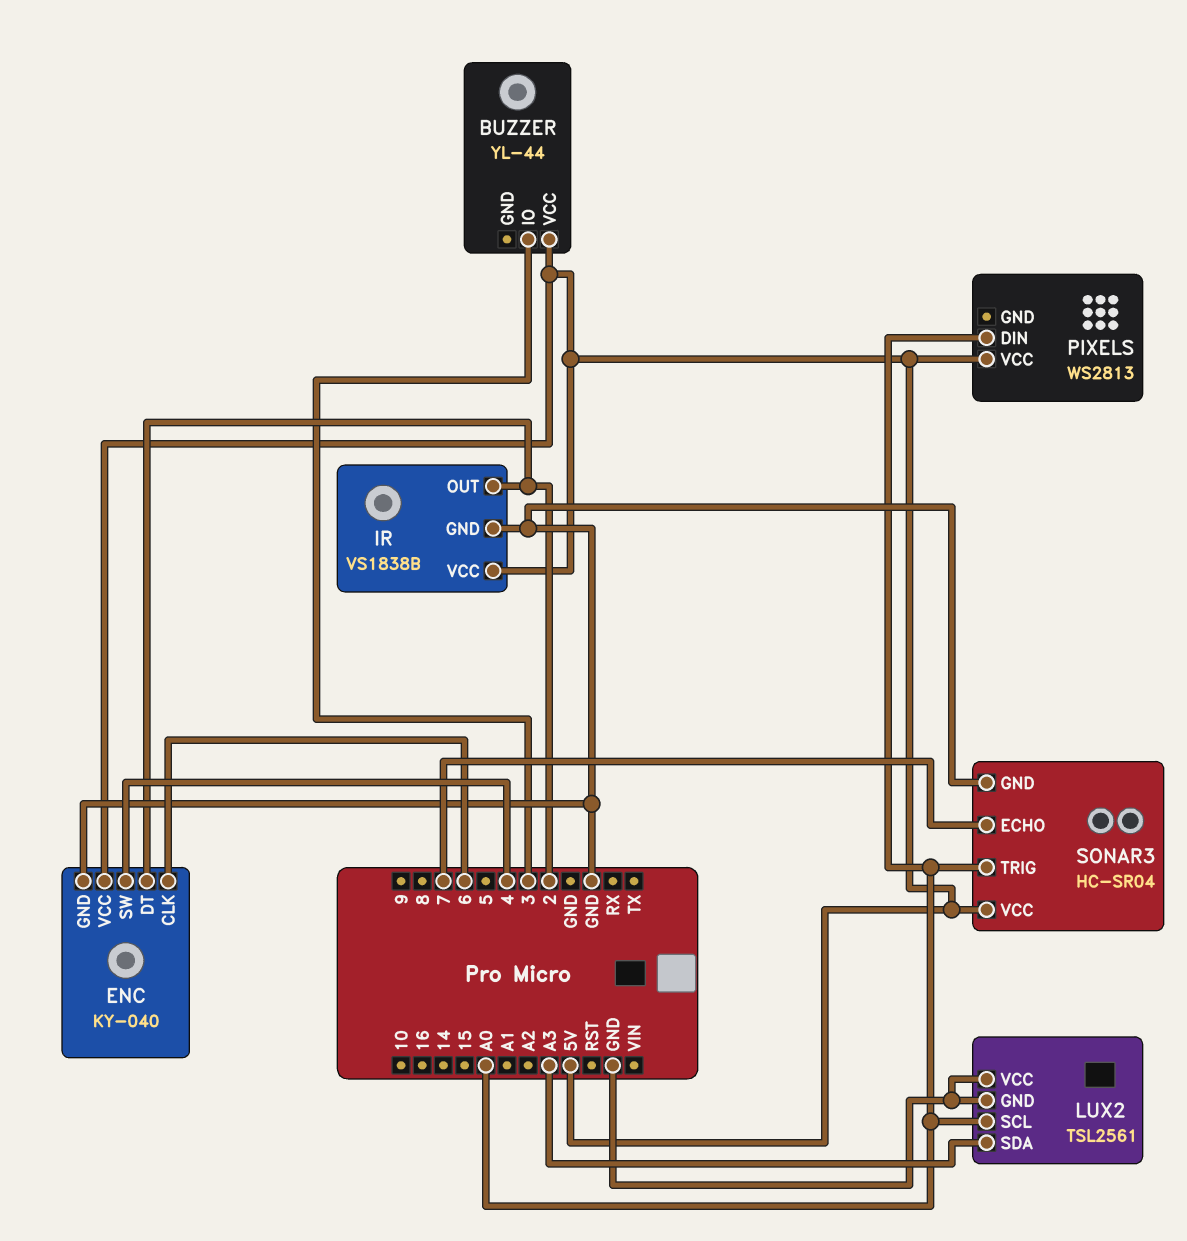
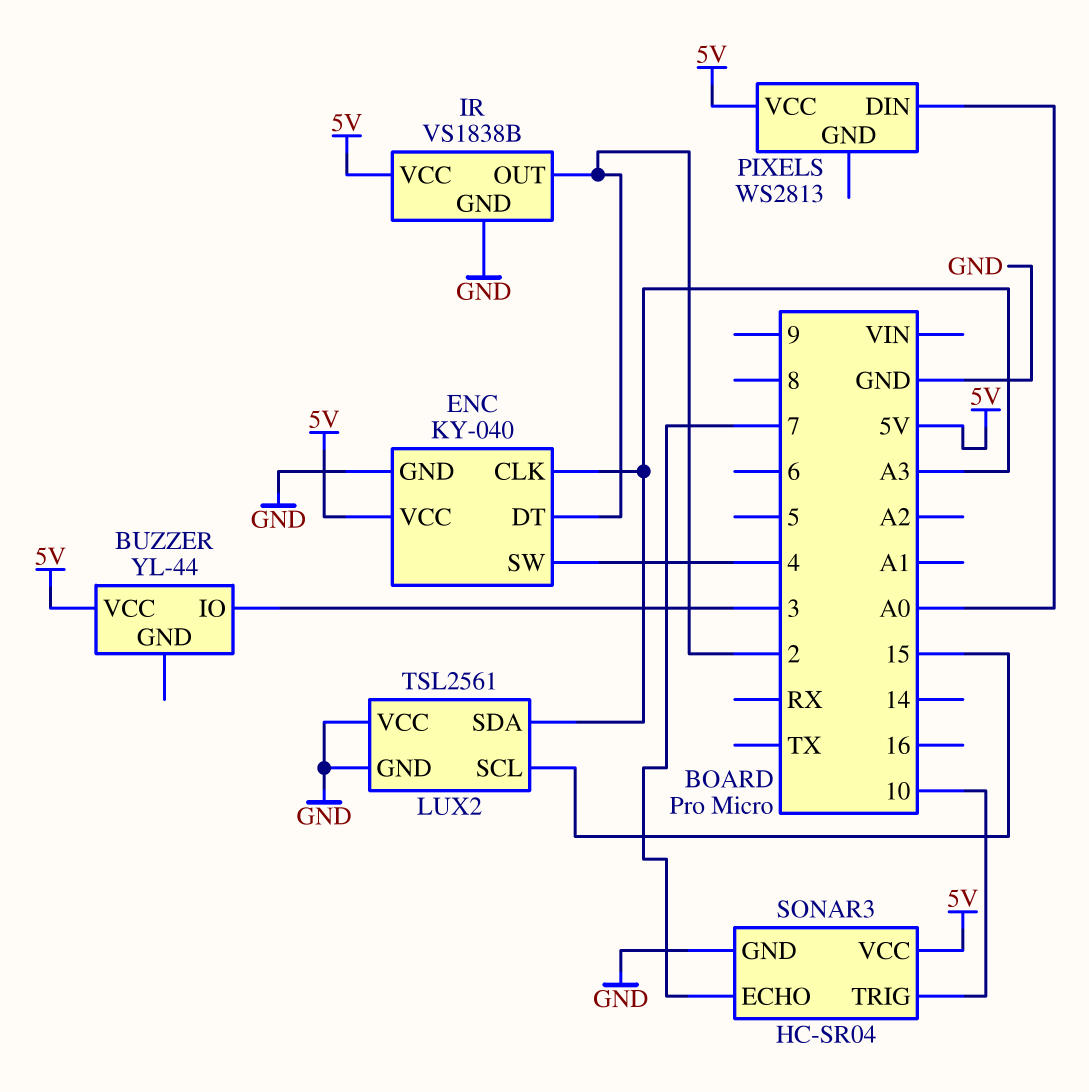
ENC pin CLK: 6 -> A3
LUX2 pin SCL: A0 -> 15
SONAR3 pin TRIG: A0 -> 10

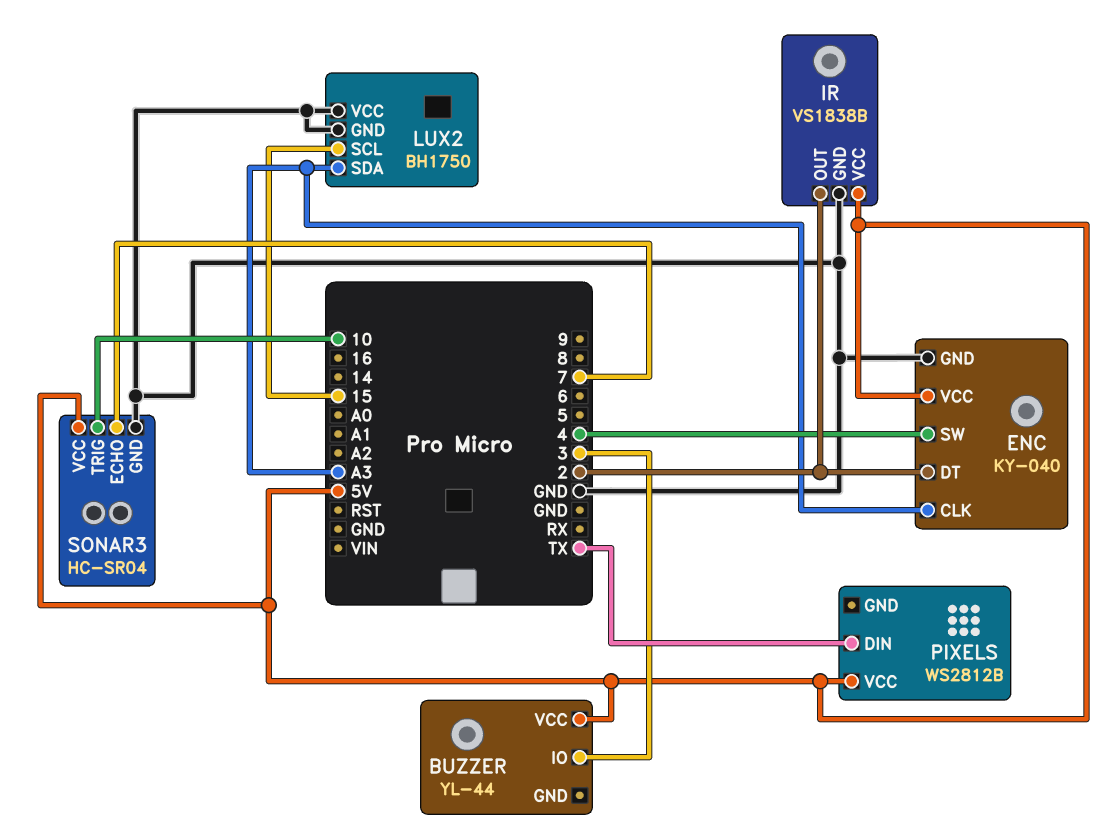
LUX2: TSL2561 -> BH1750
PIXELS: WS2813 -> WS2812B
PIXELS pin DIN: A0 -> TX

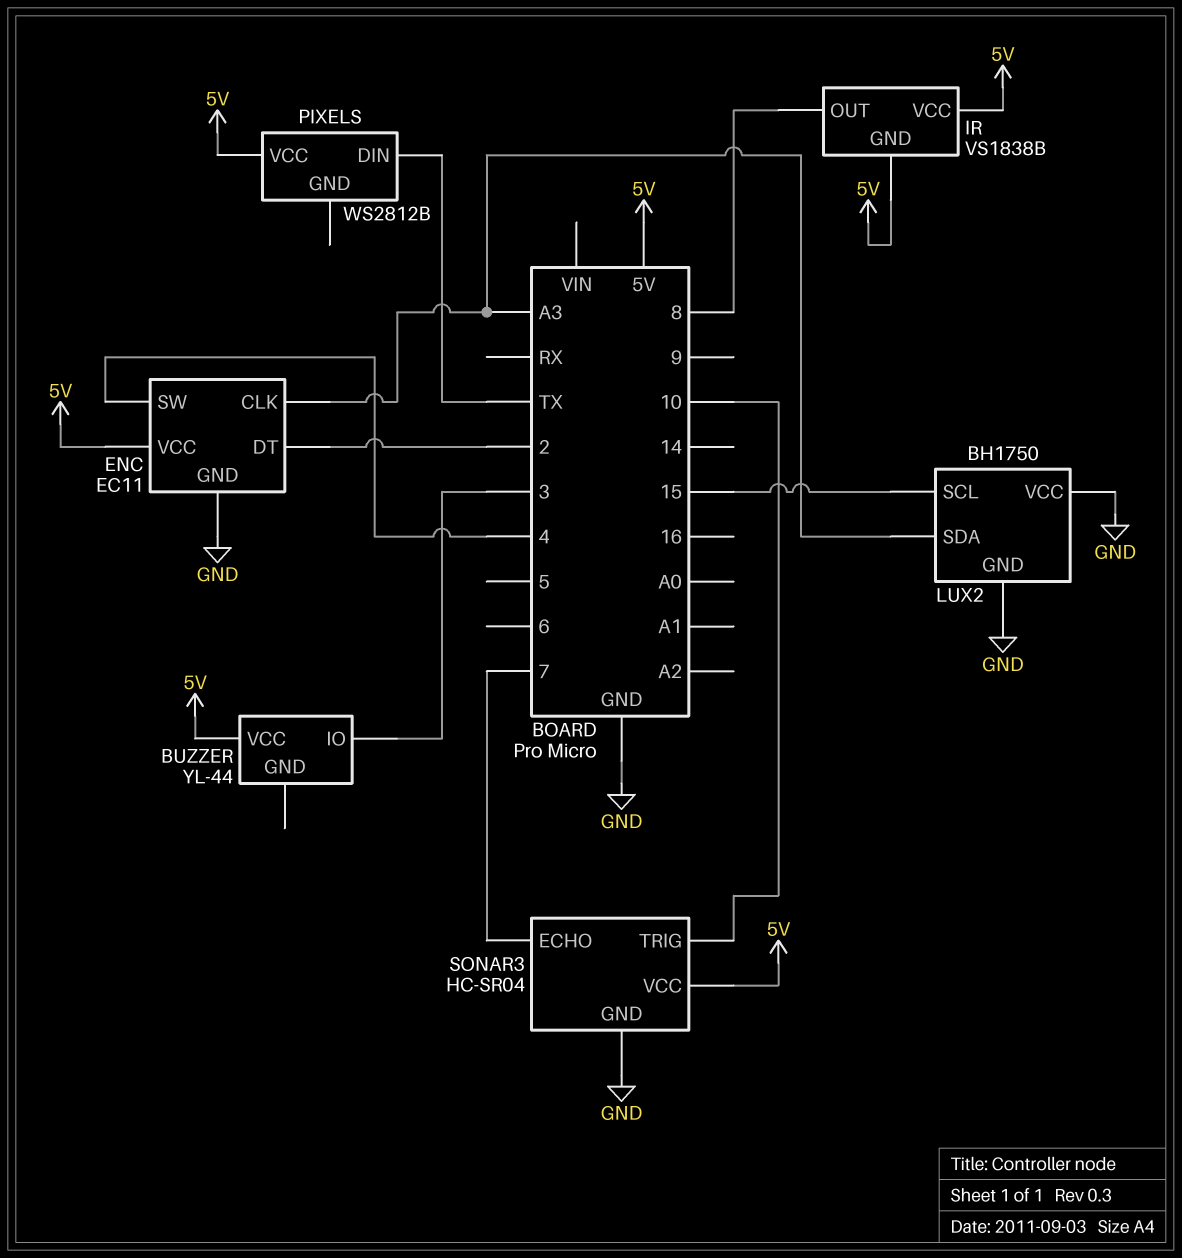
ENC: KY-040 -> EC11
IR pin GND: GND -> 5V
IR pin OUT: 2 -> 8

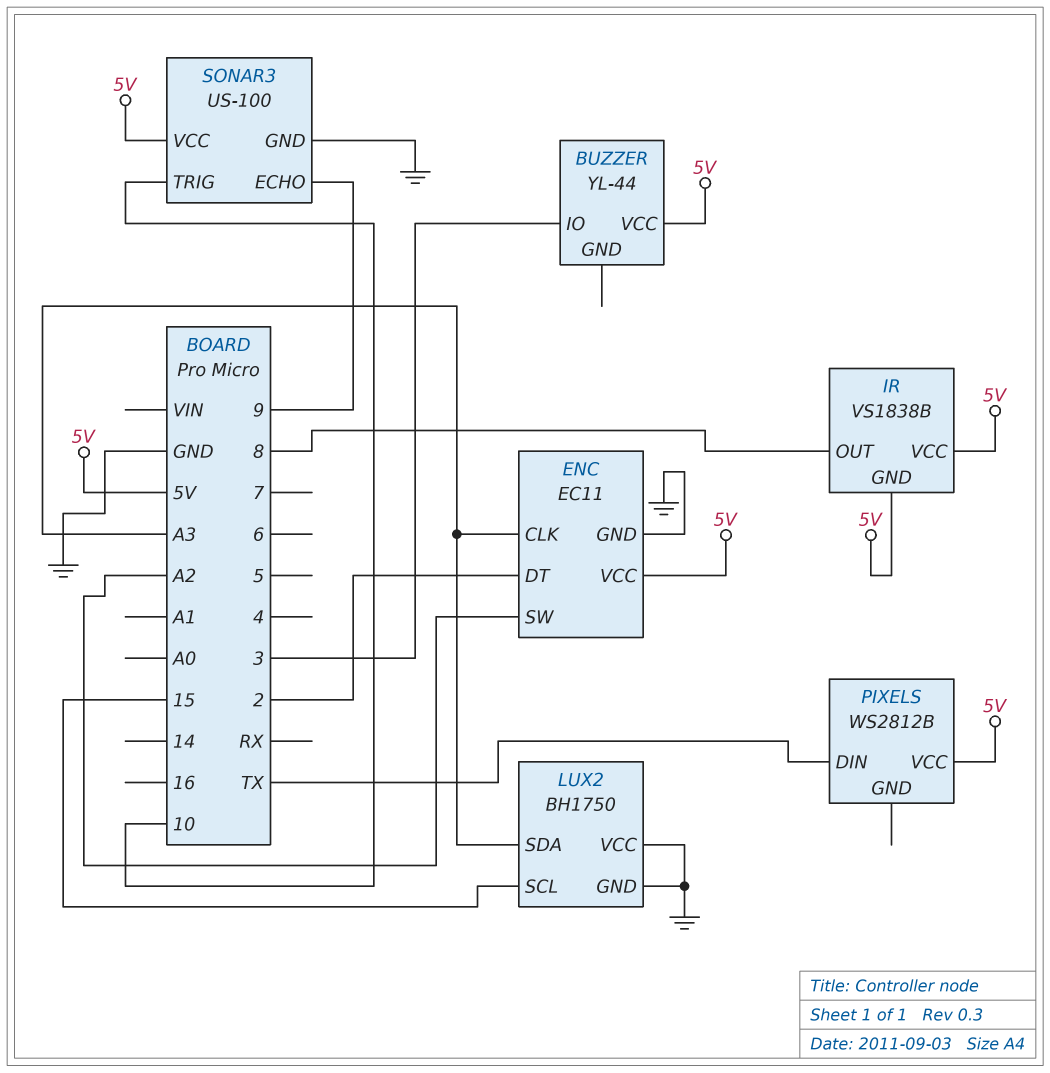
ENC pin SW: 4 -> A2
SONAR3: HC-SR04 -> US-100
SONAR3 pin ECHO: 7 -> 9

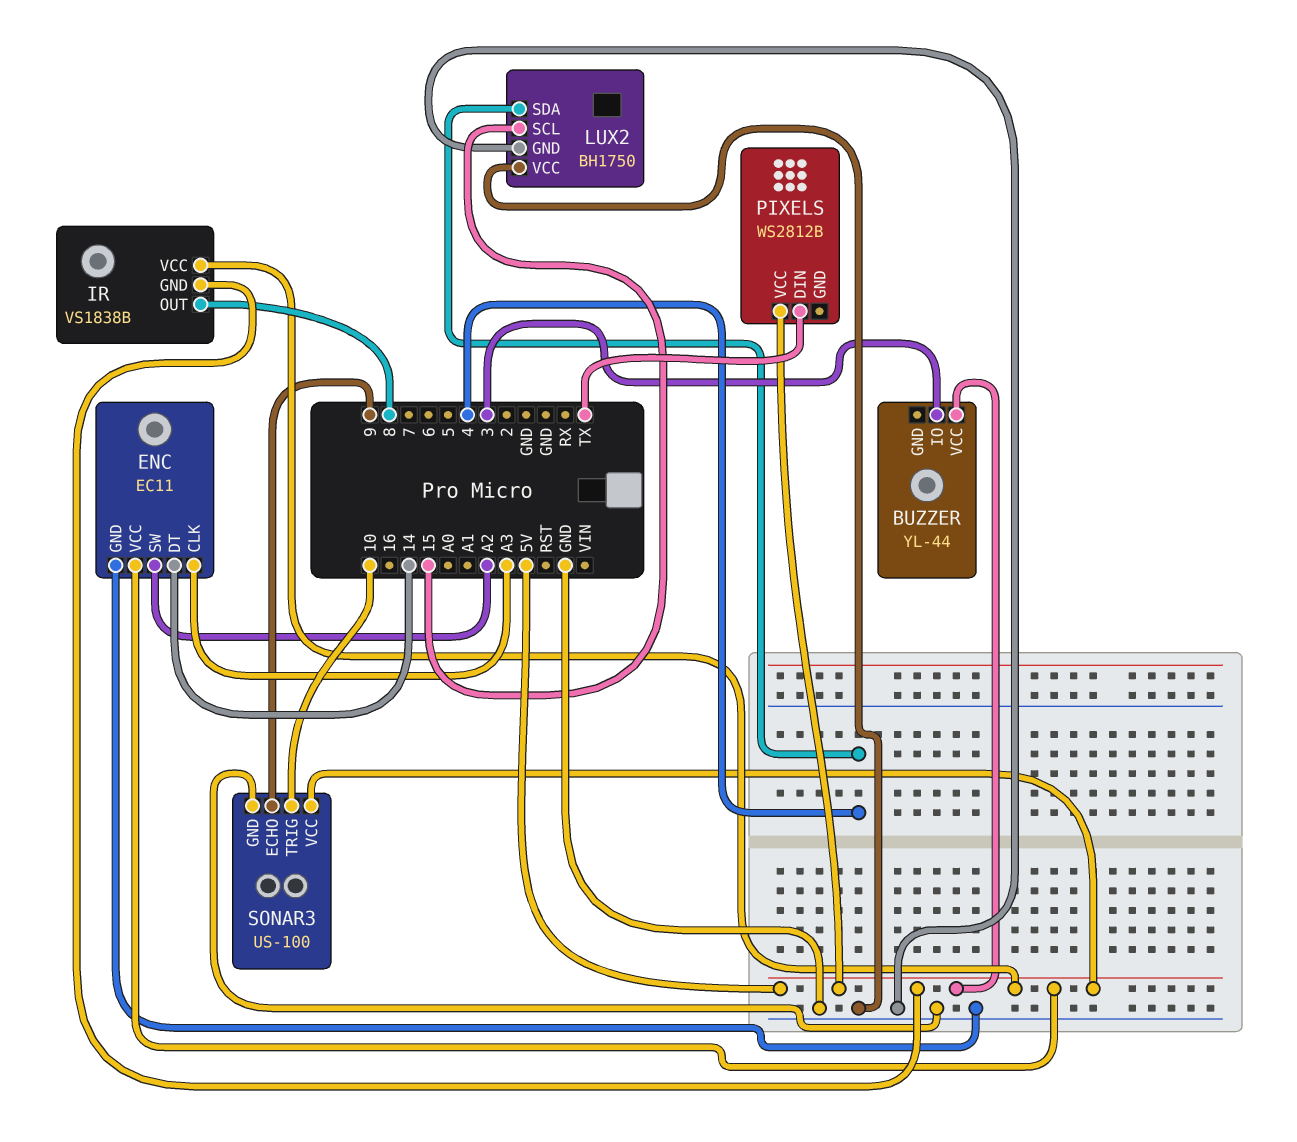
ENC pin DT: 2 -> 14
LUX2 pin SDA: A3 -> 4

